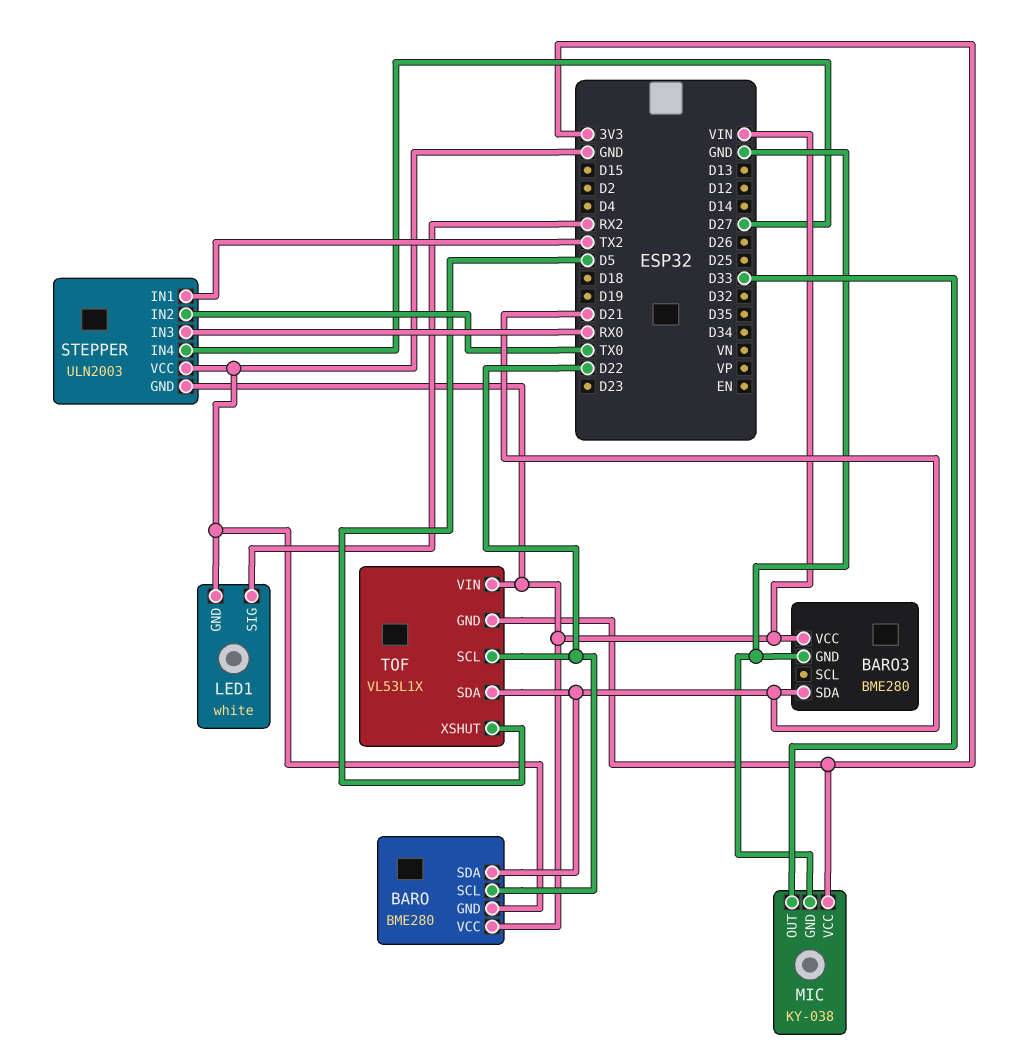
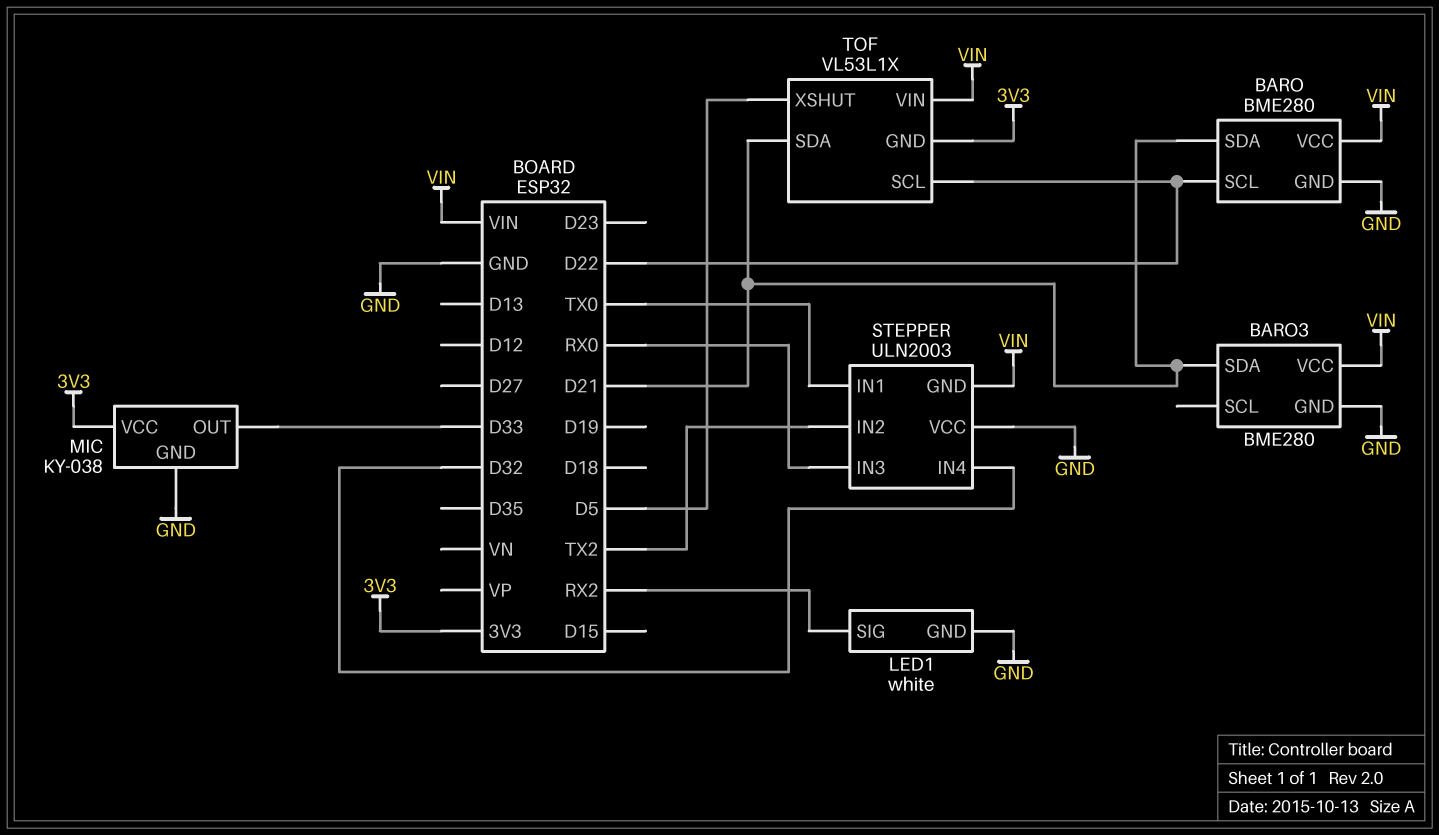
STEPPER pin IN1: TX2 -> TX0
STEPPER pin IN2: TX0 -> TX2
STEPPER pin IN4: D27 -> D32

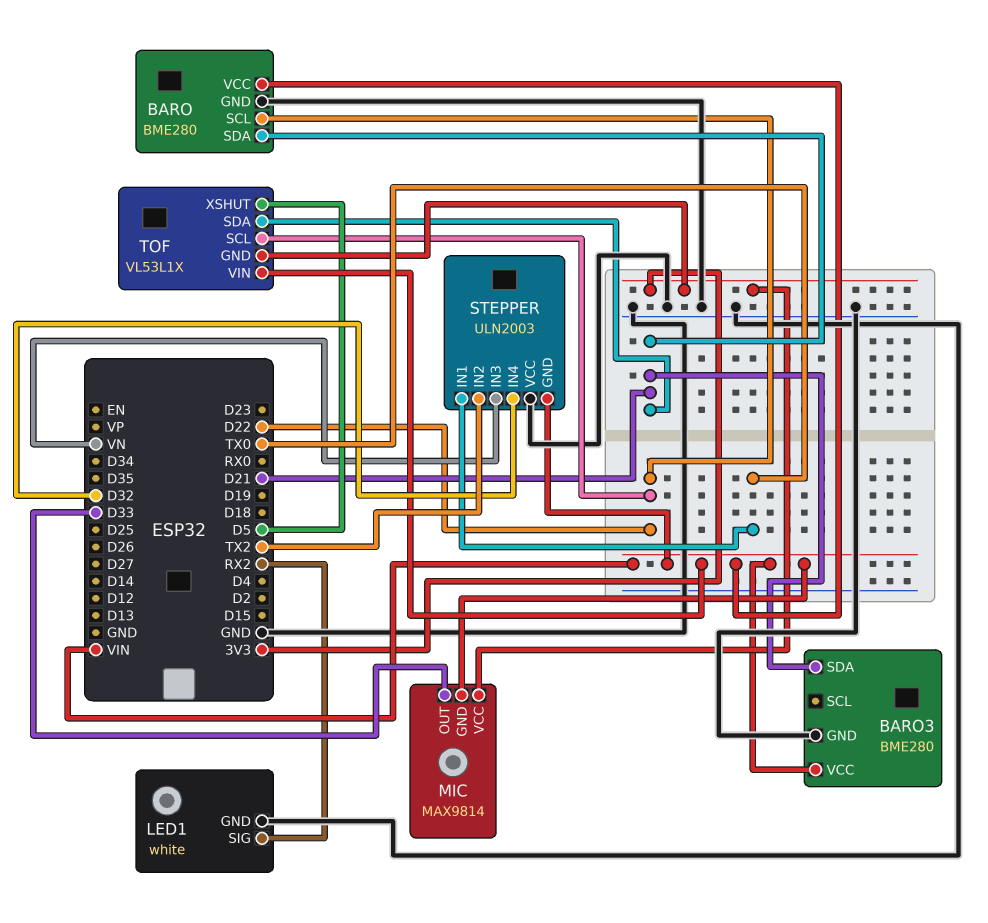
MIC: KY-038 -> MAX9814
MIC pin GND: GND -> VIN
STEPPER pin IN3: RX0 -> VN

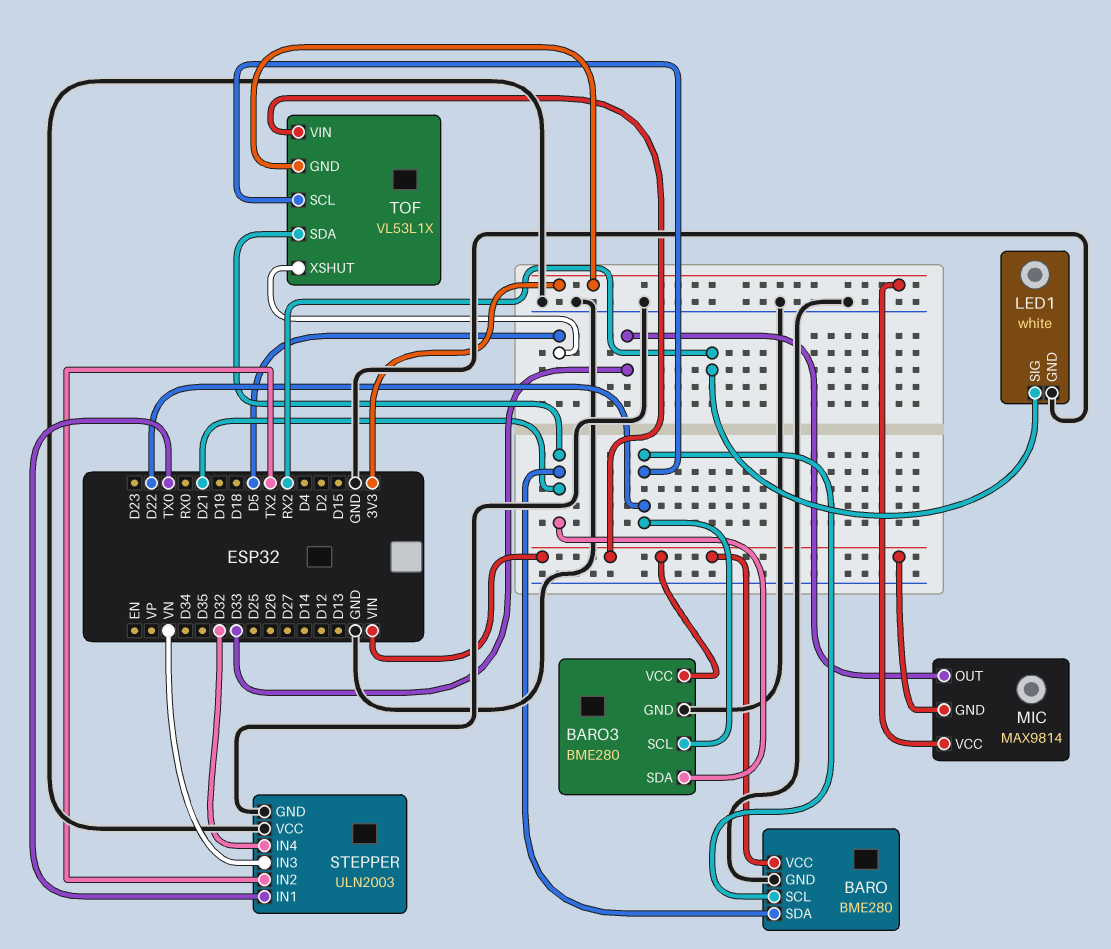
BARO3 pin SCL: none -> D22
STEPPER pin GND: VIN -> GND

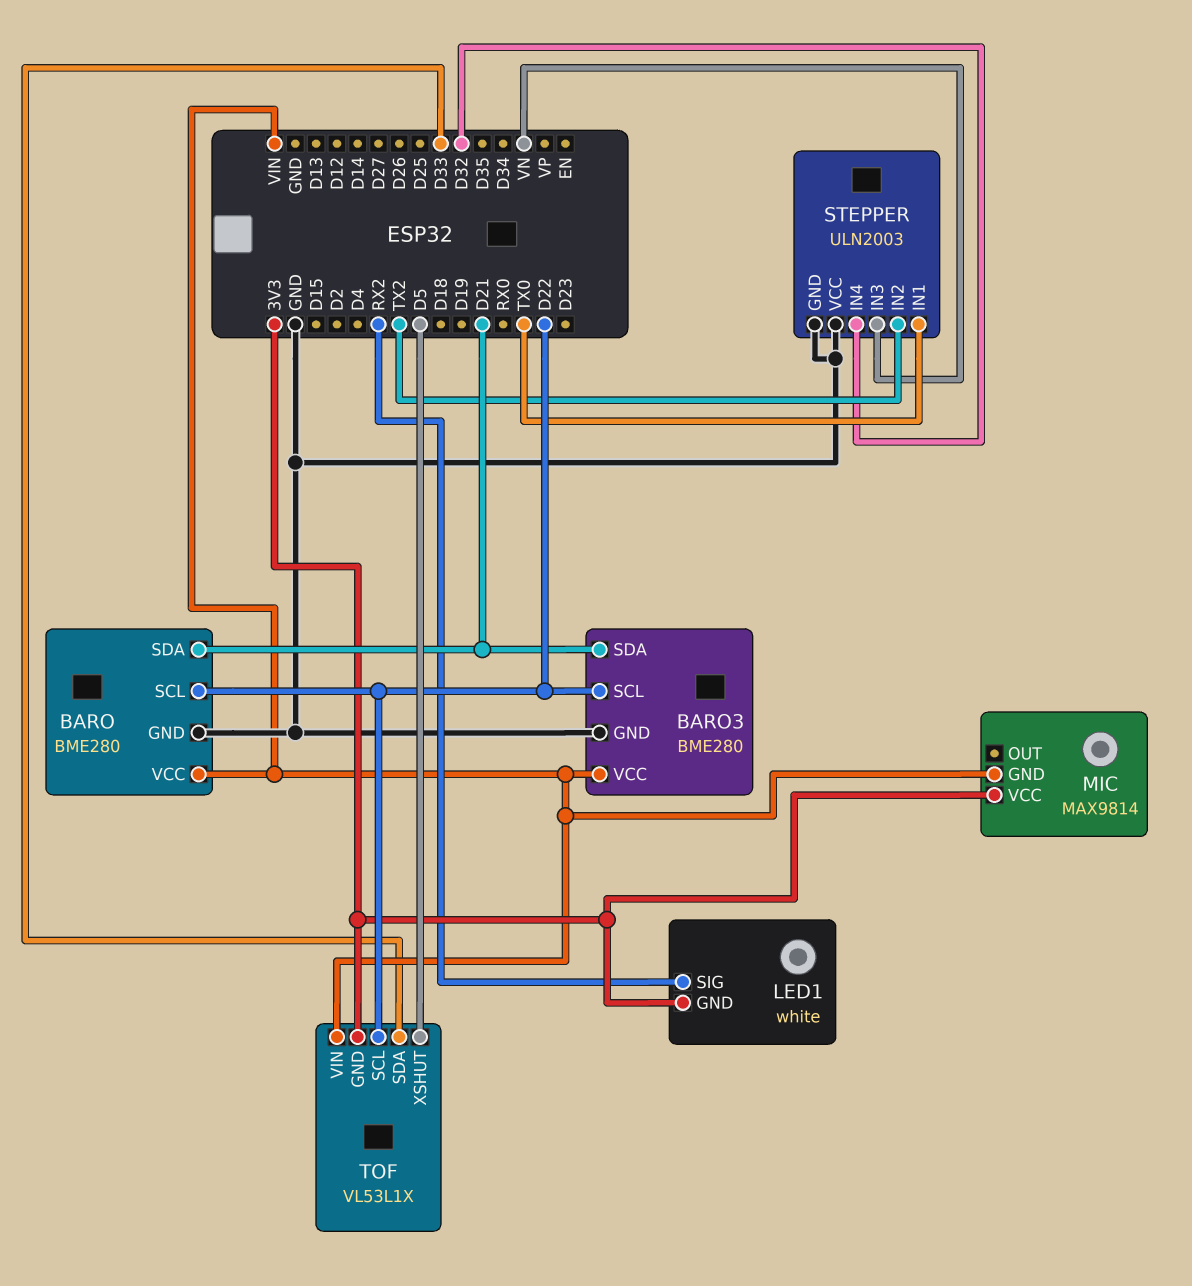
LED1 pin GND: GND -> 3V3
MIC pin OUT: D33 -> none
TOF pin SDA: D21 -> D33

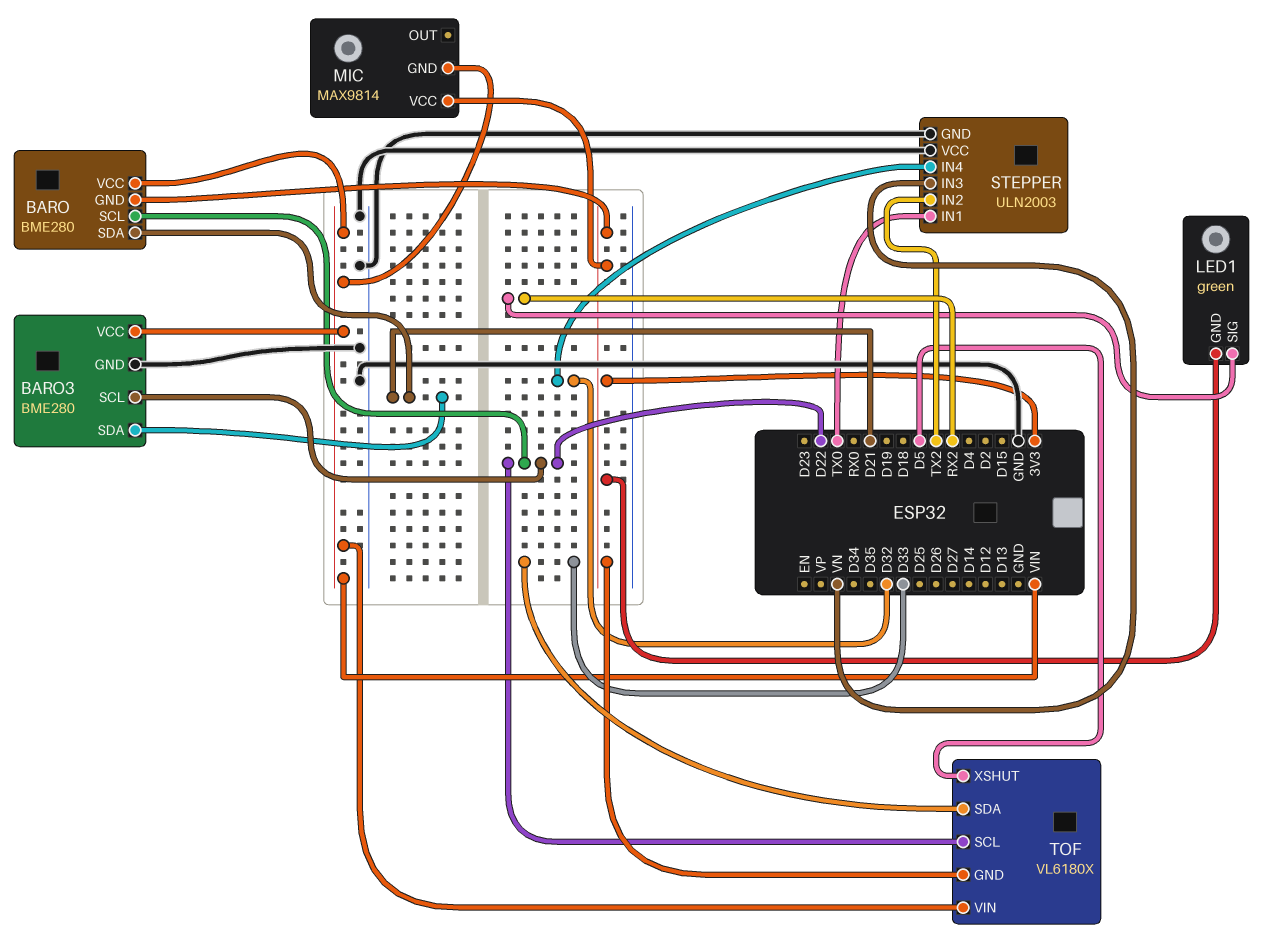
BARO pin GND: GND -> 3V3
LED1: white -> green
TOF: VL53L1X -> VL6180X

